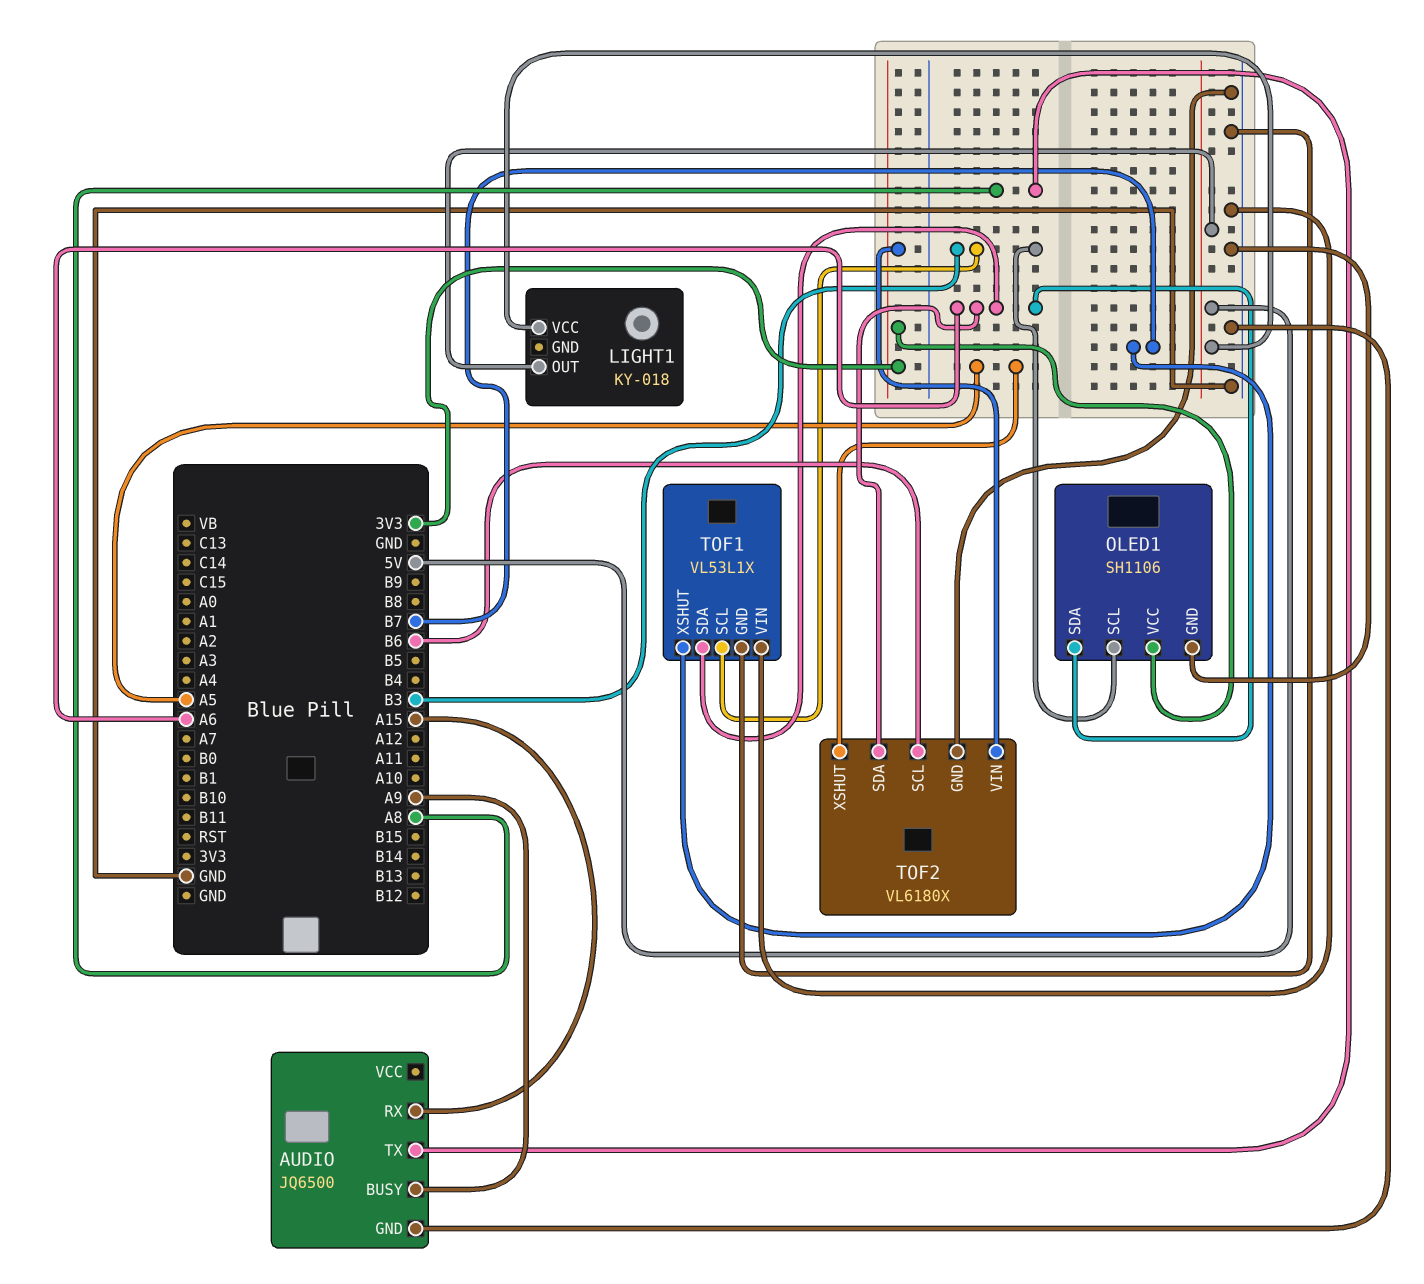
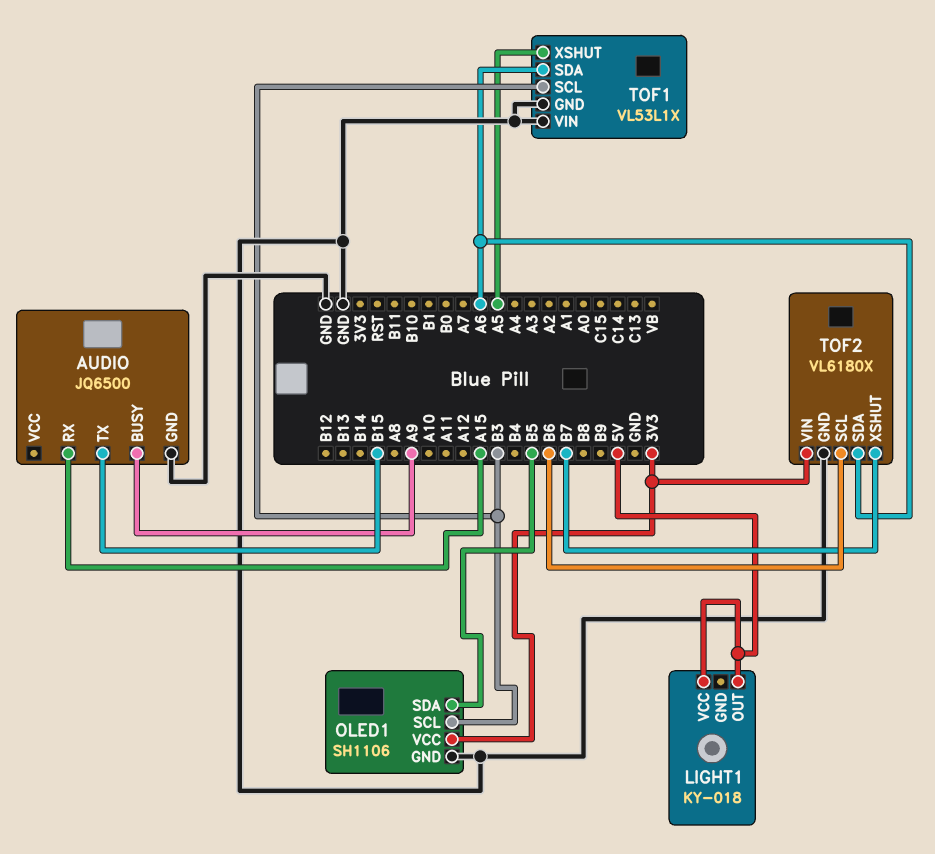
AUDIO pin TX: A8 -> B15
OLED1 pin SDA: A6 -> B5
TOF1 pin XSHUT: B7 -> A5
TOF2 pin XSHUT: A5 -> B7

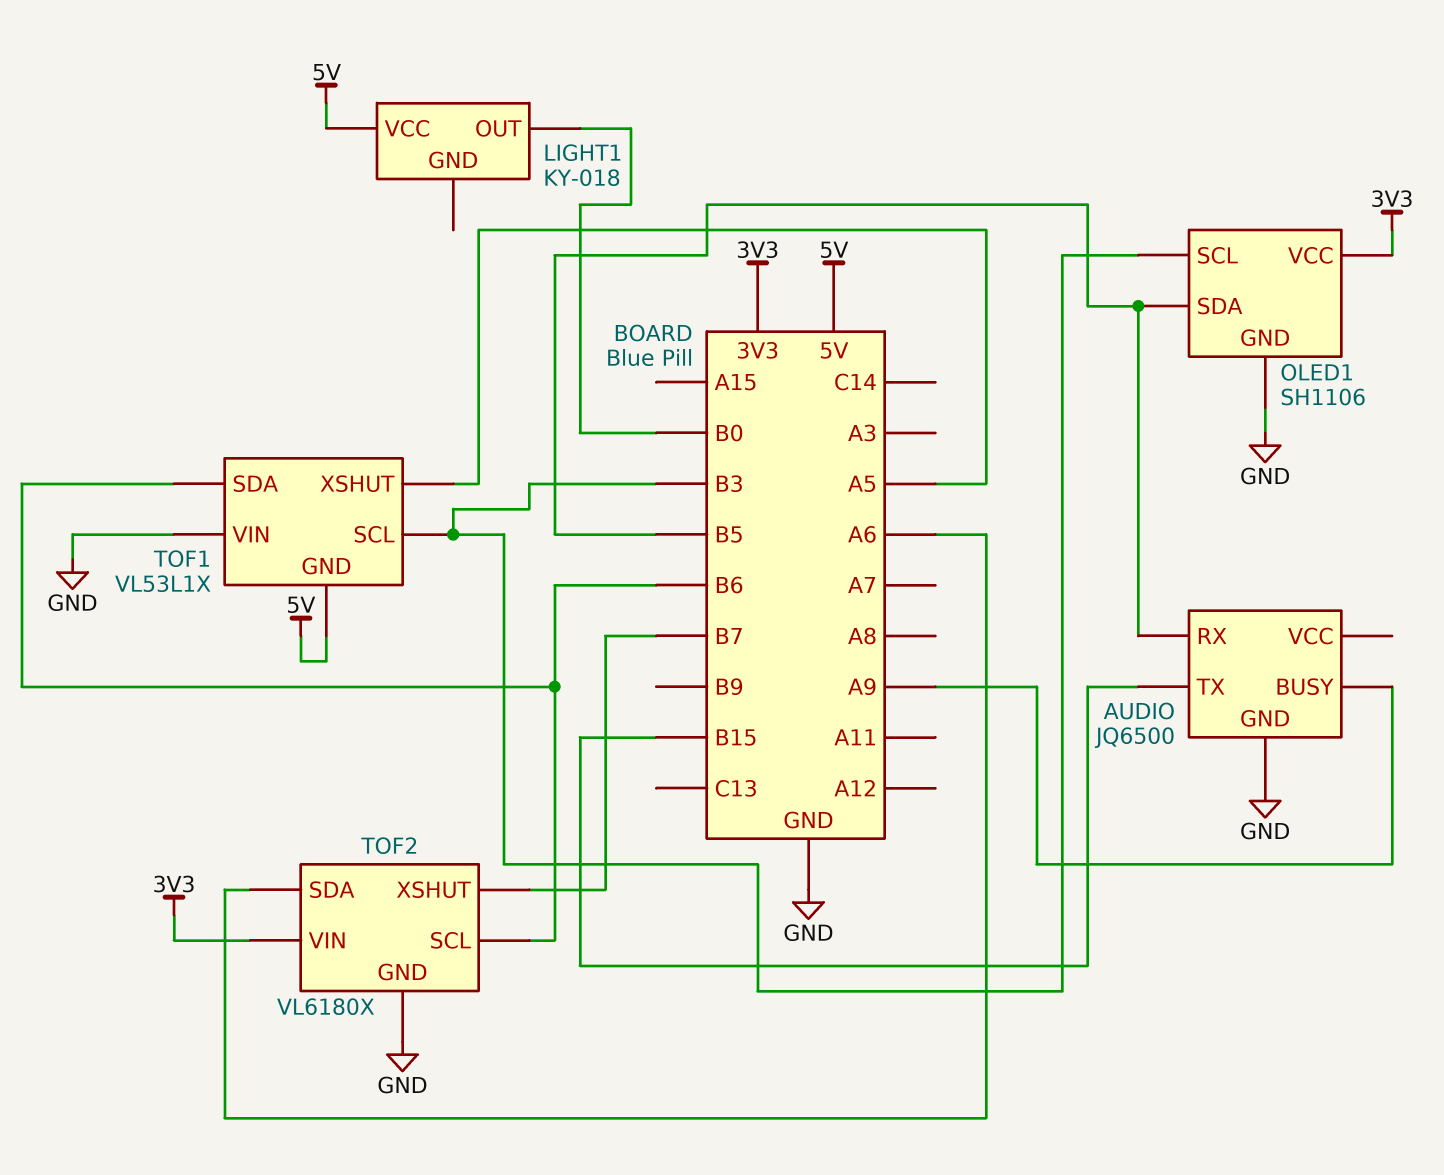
AUDIO pin RX: A15 -> B5
LIGHT1 pin OUT: 5V -> B0
TOF1 pin GND: GND -> 5V
TOF1 pin SDA: A6 -> B6

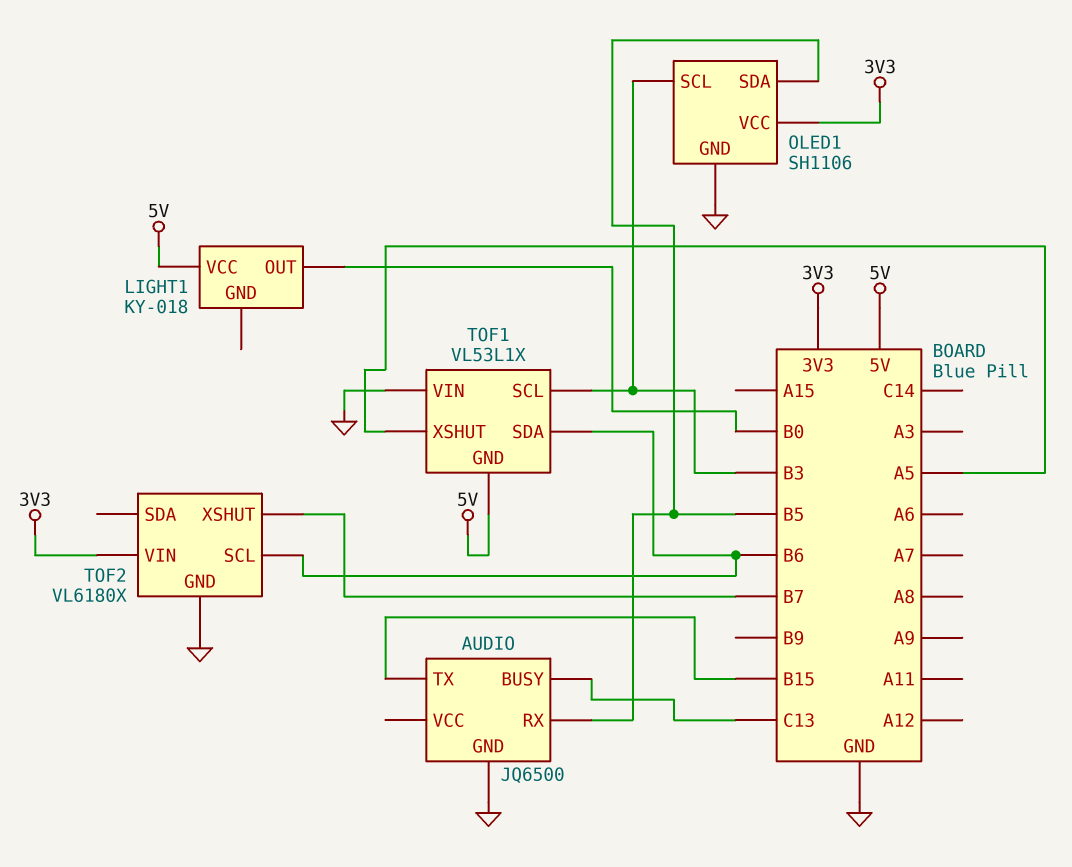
AUDIO pin BUSY: A9 -> C13
TOF2 pin SDA: A6 -> none

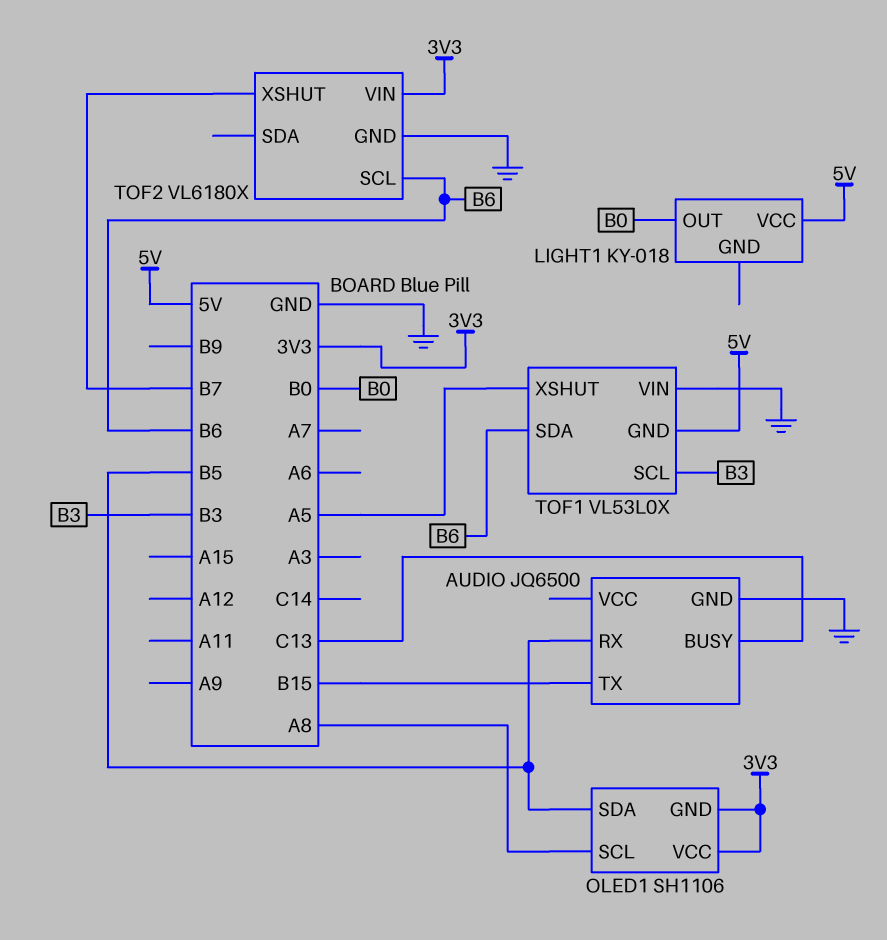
OLED1 pin GND: GND -> 3V3
OLED1 pin SCL: B3 -> A8
TOF1: VL53L1X -> VL53L0X

